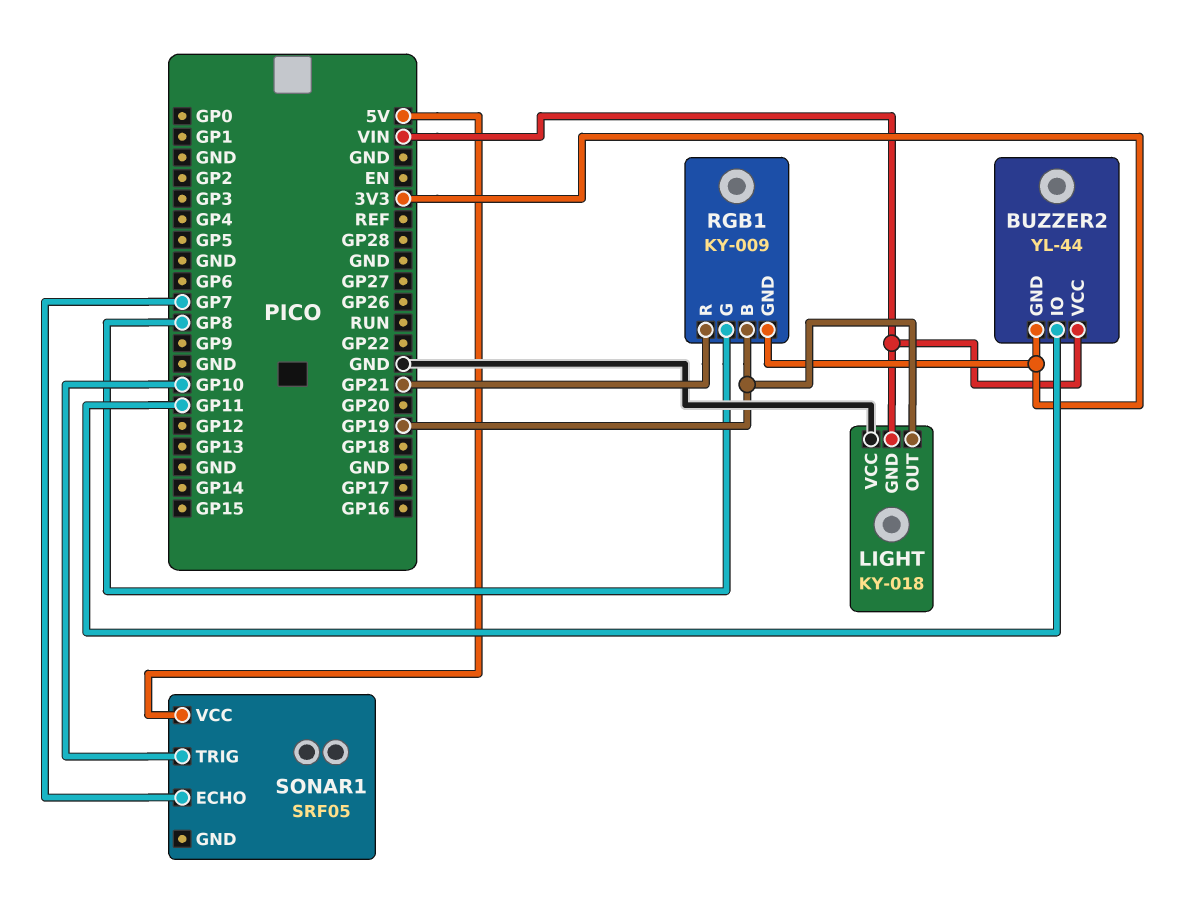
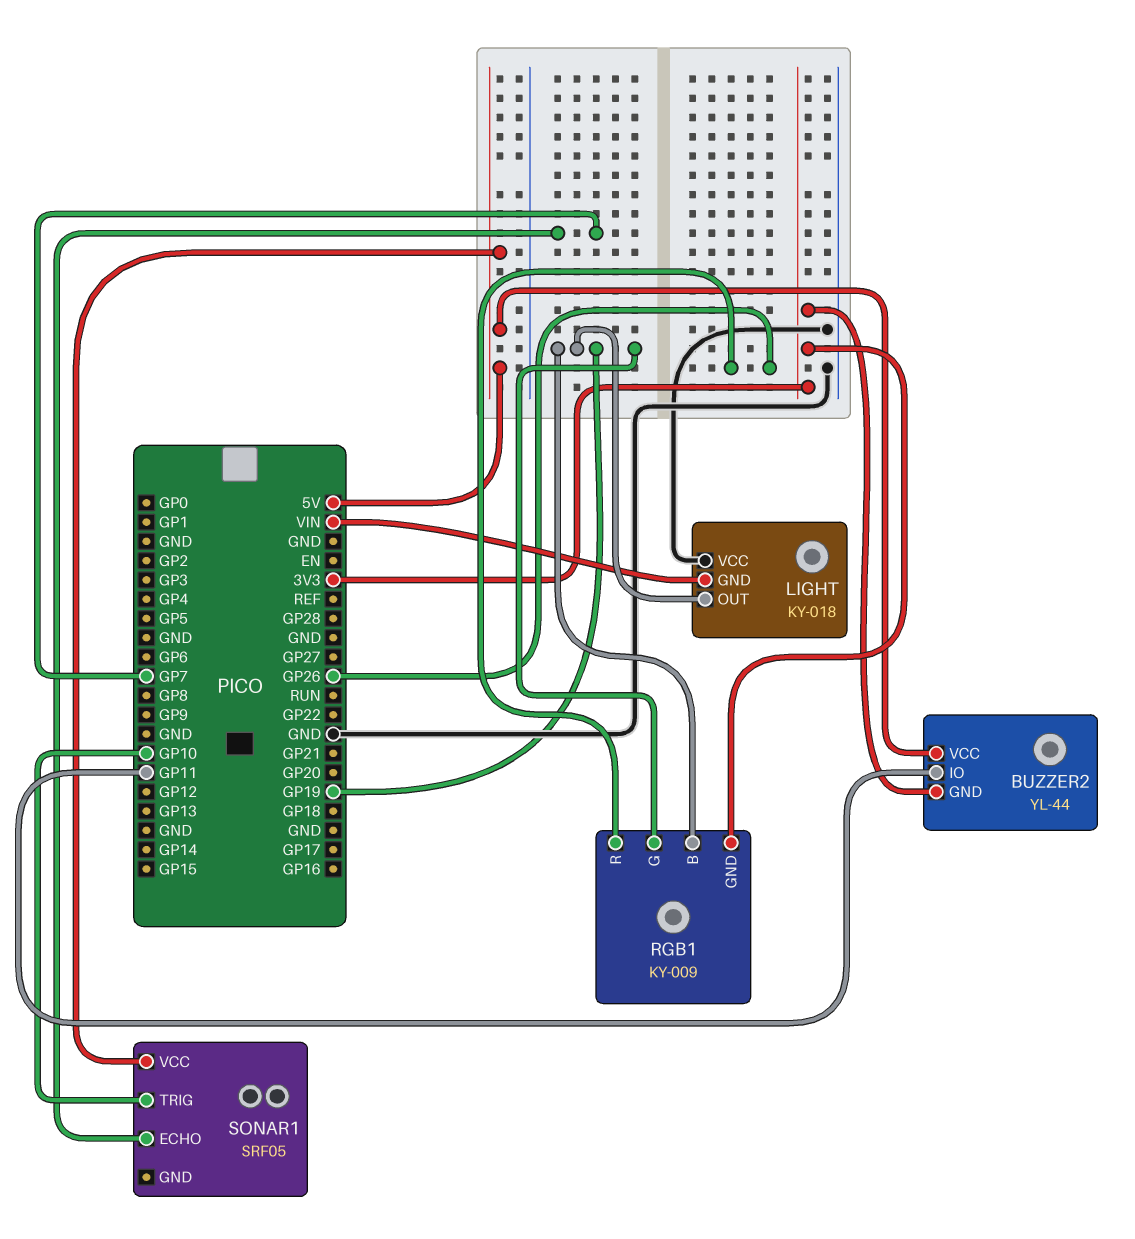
BUZZER2 pin VCC: VIN -> 5V
RGB1 pin G: GP8 -> GP19
RGB1 pin R: GP21 -> GP26

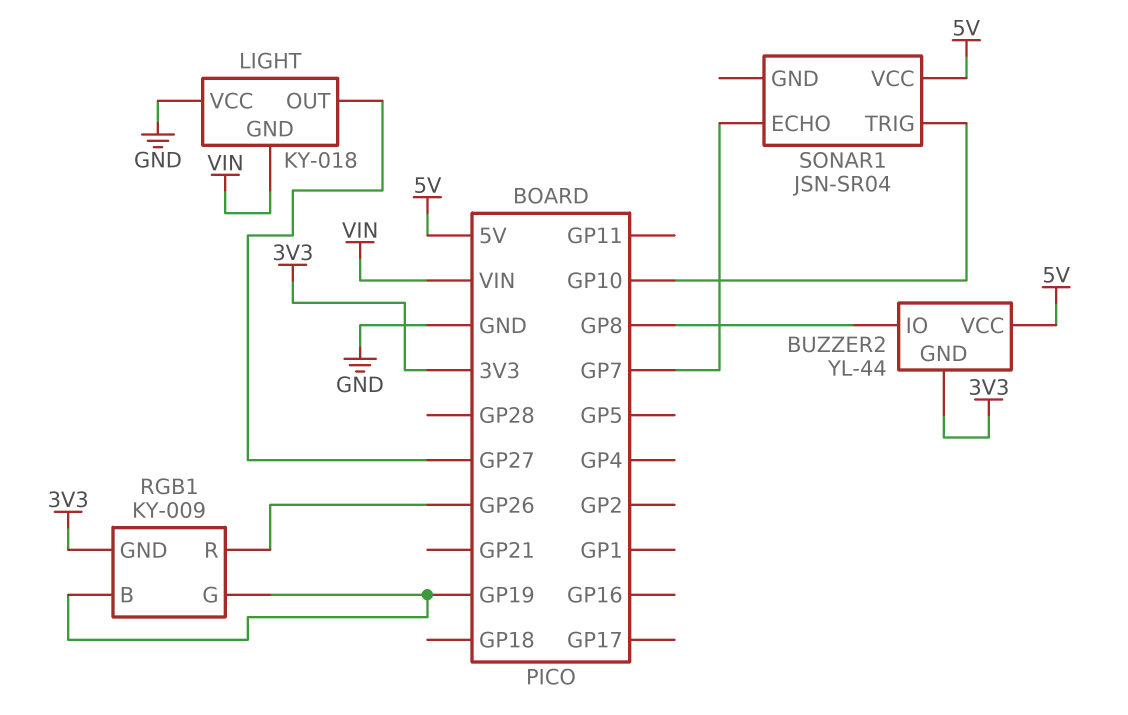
BUZZER2 pin IO: GP11 -> GP8
LIGHT pin OUT: GP19 -> GP27
SONAR1: SRF05 -> JSN-SR04

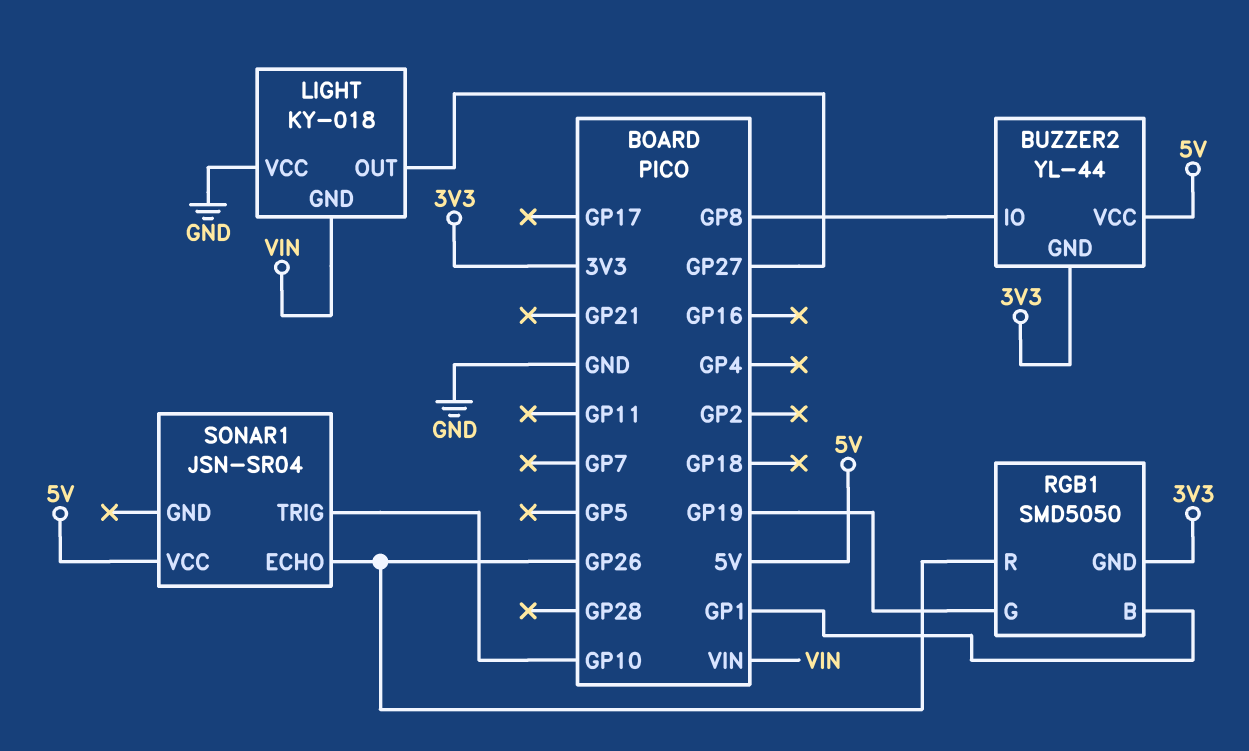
RGB1: KY-009 -> SMD5050
RGB1 pin B: GP19 -> GP1
SONAR1 pin ECHO: GP7 -> GP26

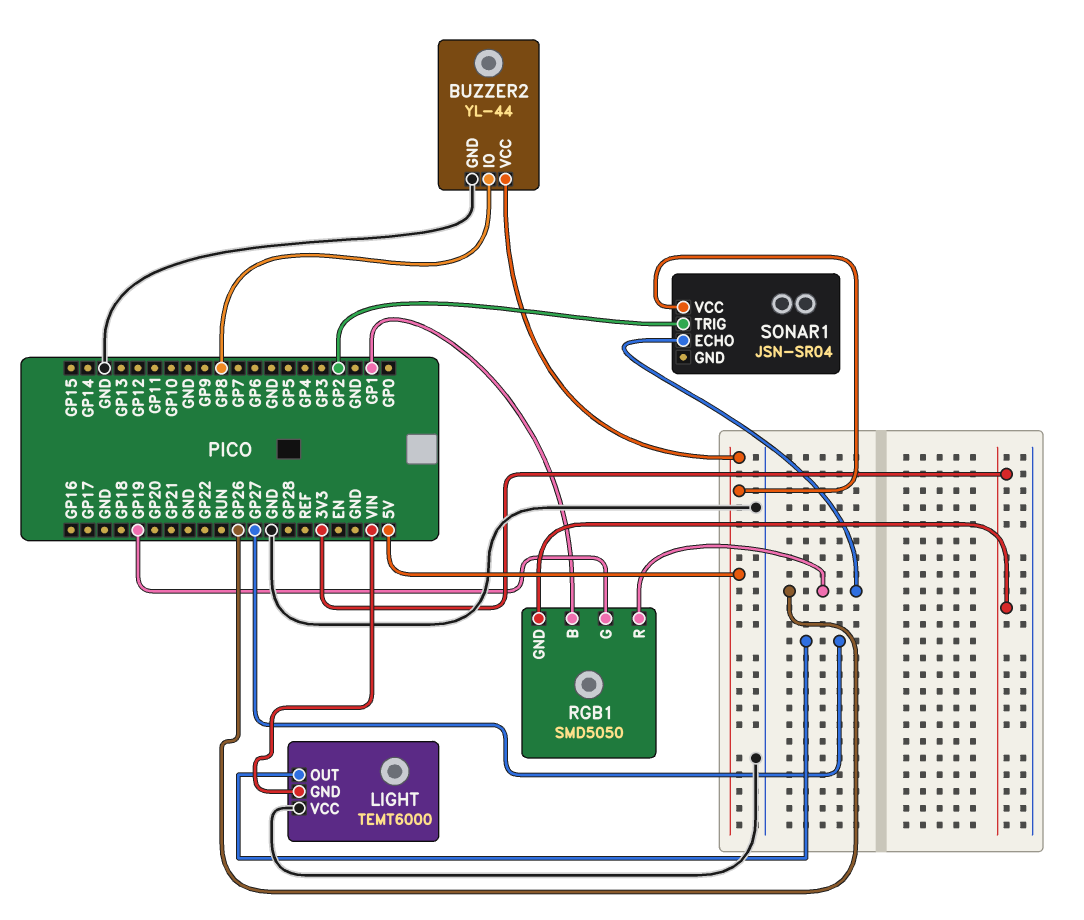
BUZZER2 pin GND: 3V3 -> GND
LIGHT: KY-018 -> TEMT6000
SONAR1 pin TRIG: GP10 -> GP2

